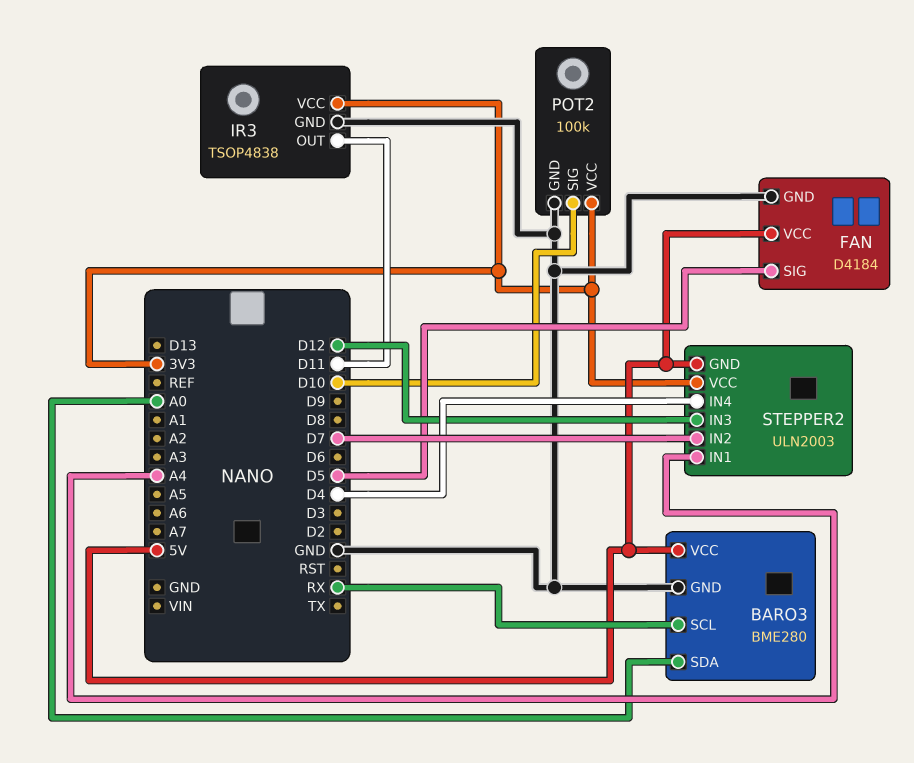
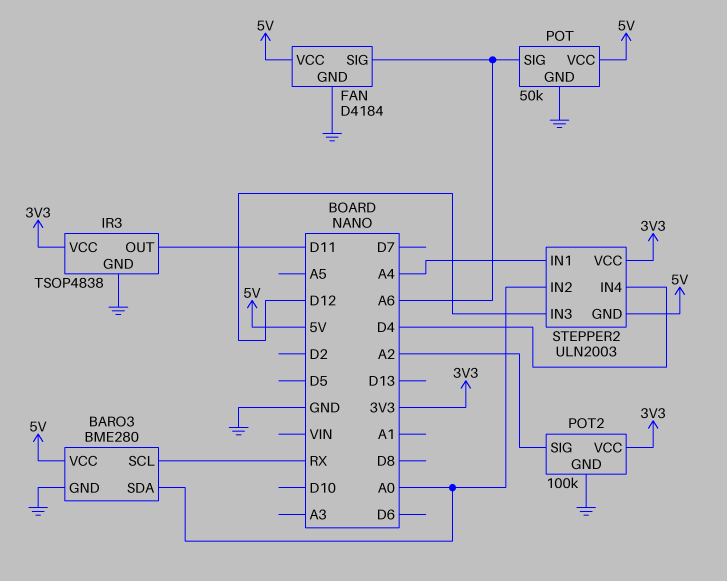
FAN pin SIG: D5 -> A6
POT: none -> 50k
POT pin GND: none -> GND
POT pin SIG: none -> A6
POT pin VCC: none -> 5V
POT2 pin SIG: D10 -> A2
STEPPER2 pin IN2: D7 -> A0

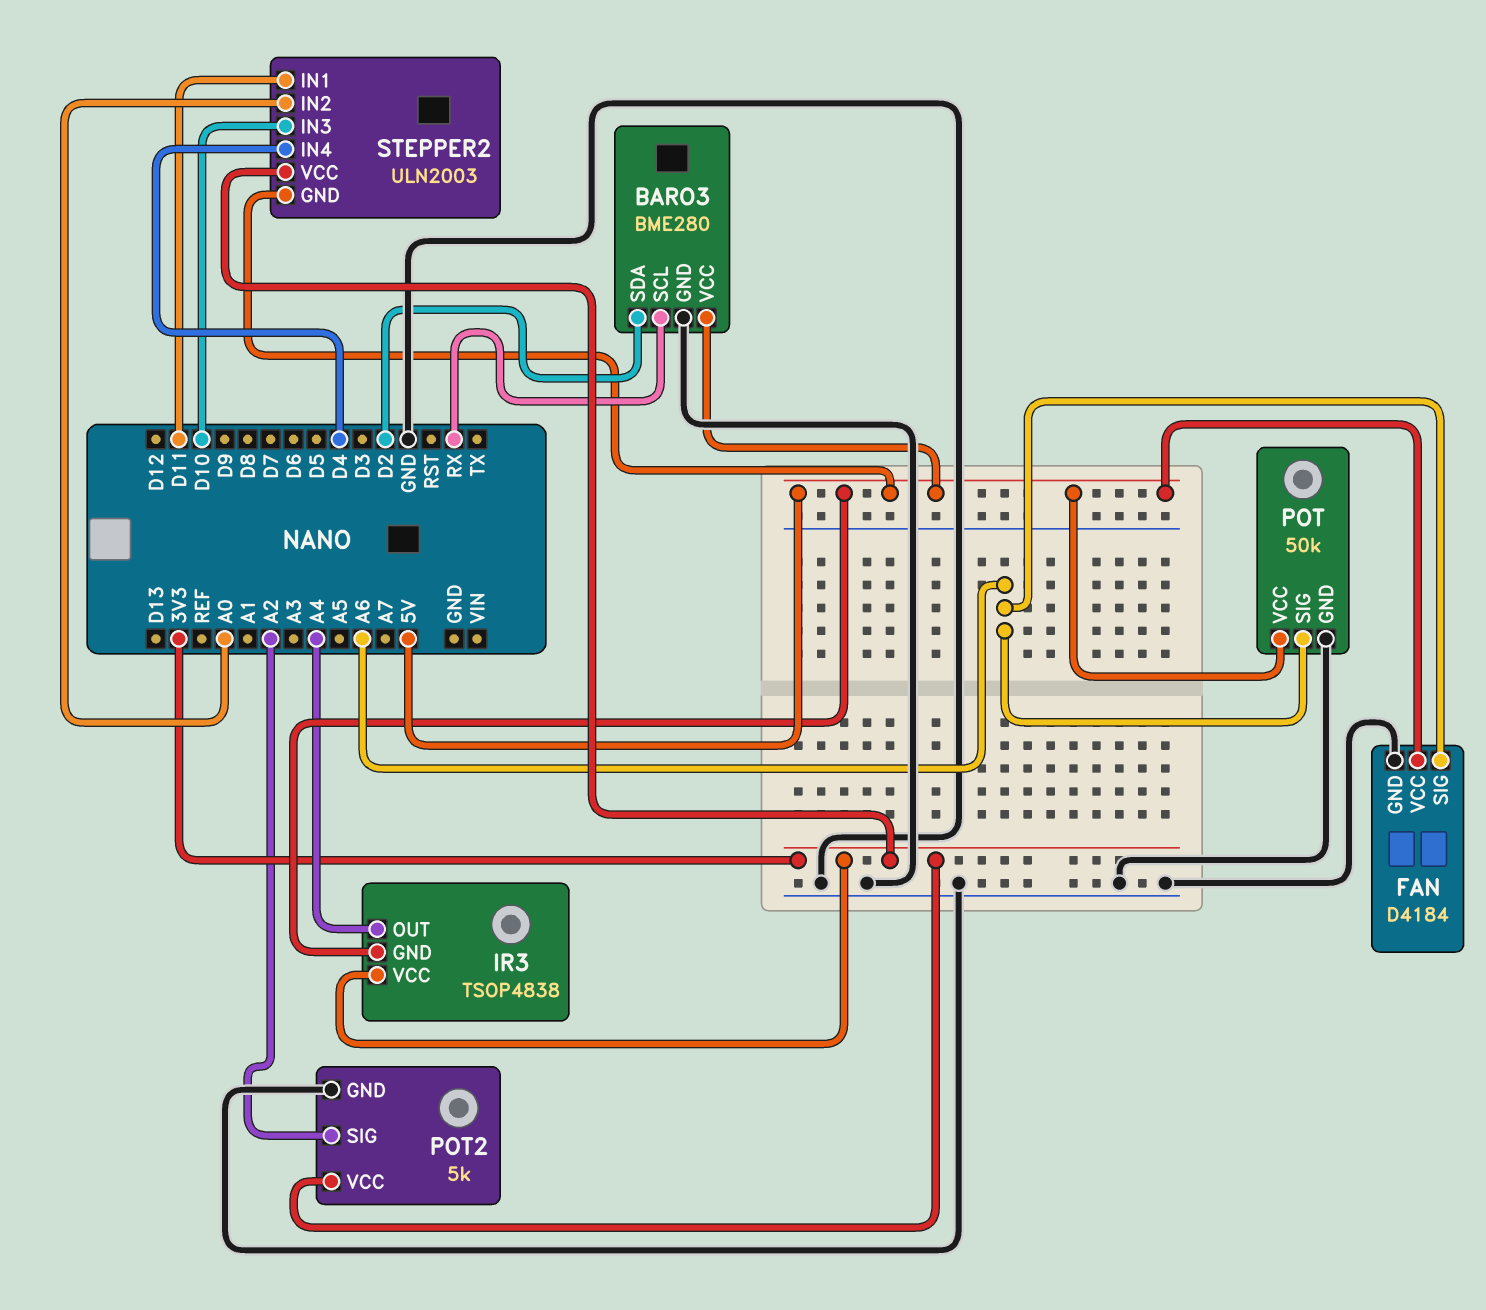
BARO3 pin SDA: A0 -> D2
IR3 pin GND: GND -> 5V
IR3 pin OUT: D11 -> A4
POT2: 100k -> 5k
STEPPER2 pin IN1: A4 -> D11
STEPPER2 pin IN3: D12 -> D10

